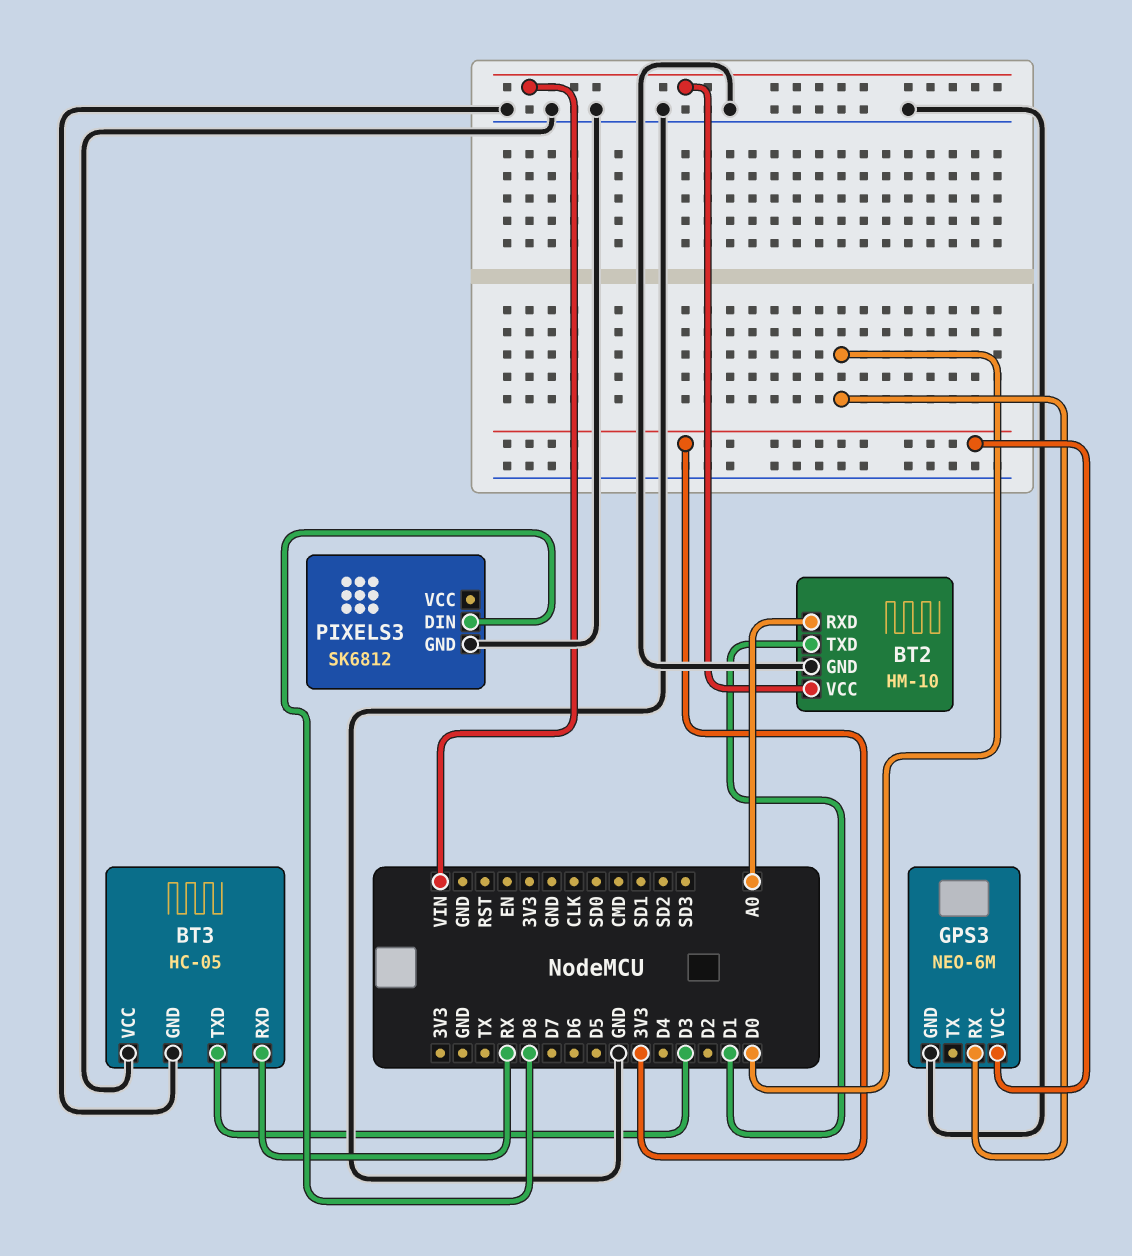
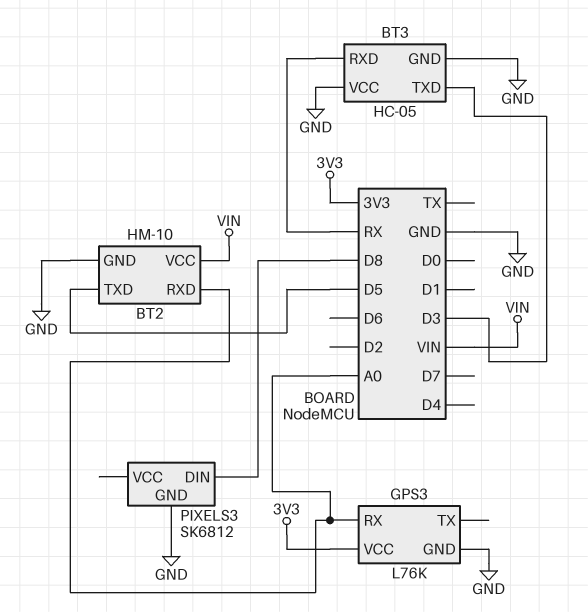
BT2 pin TXD: D1 -> D5
GPS3: NEO-6M -> L76K
GPS3 pin RX: D0 -> A0

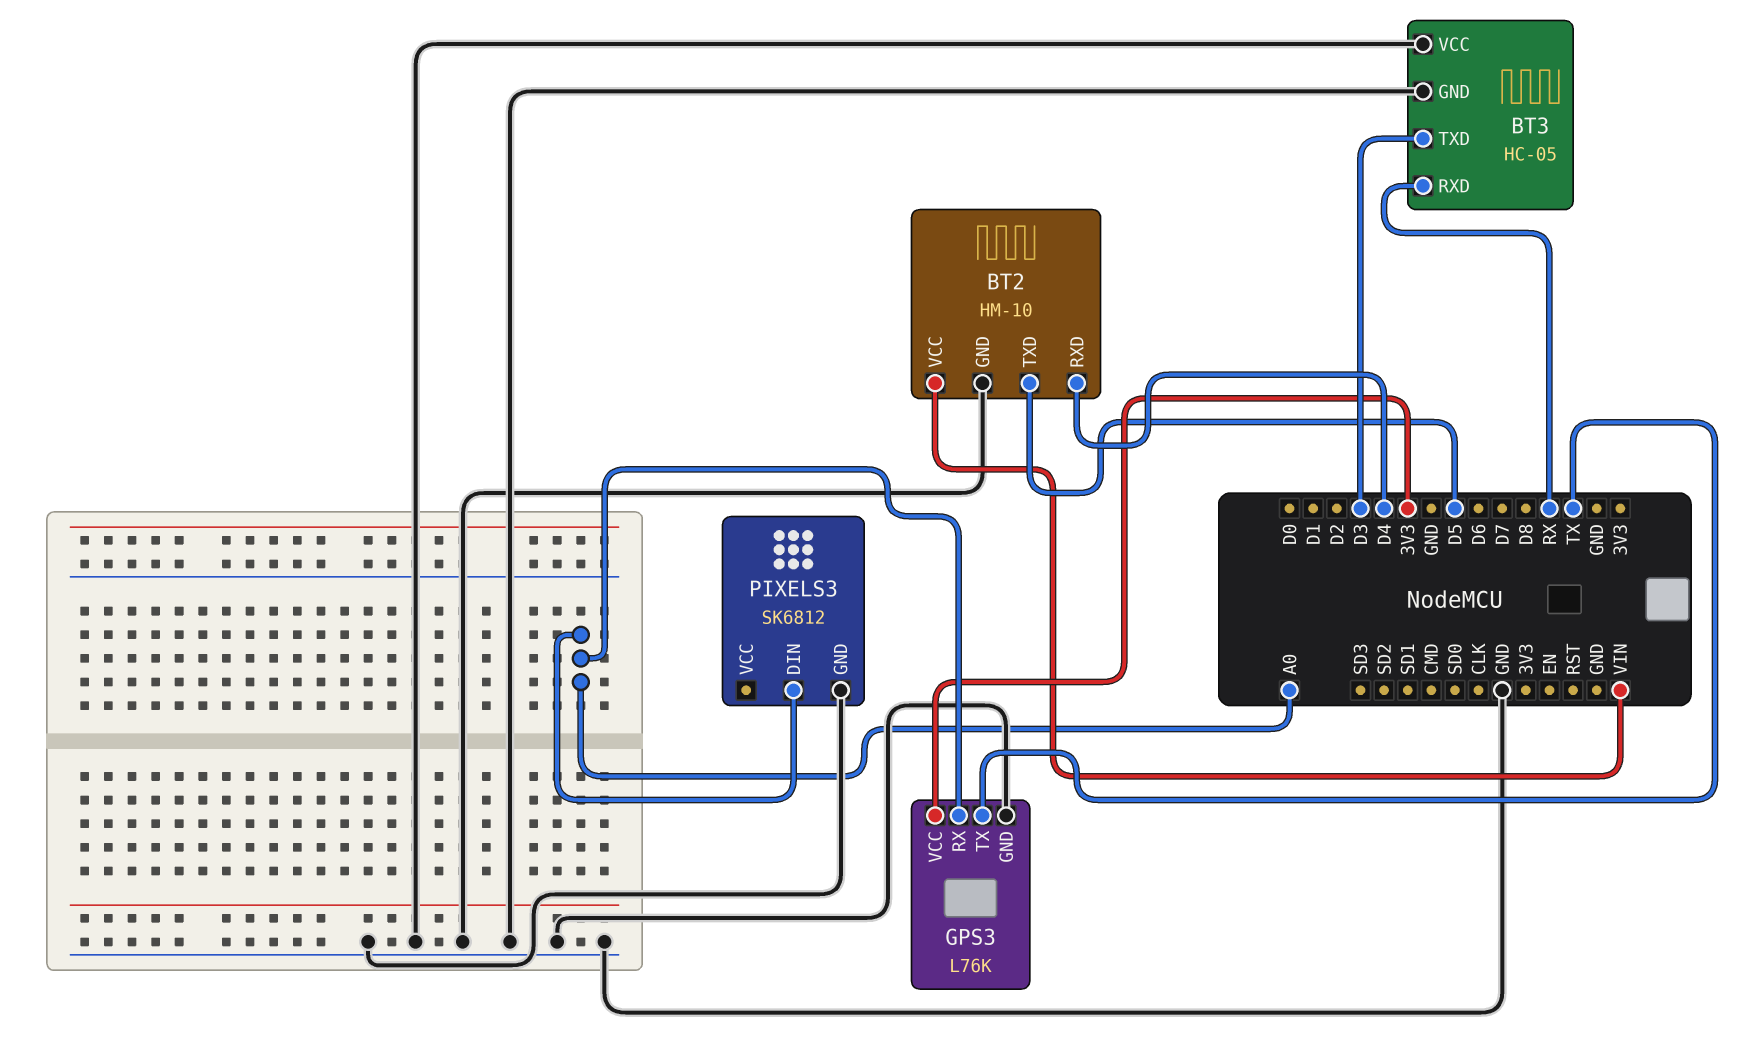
BT2 pin RXD: A0 -> D4
GPS3 pin TX: none -> TX
PIXELS3 pin DIN: D8 -> A0

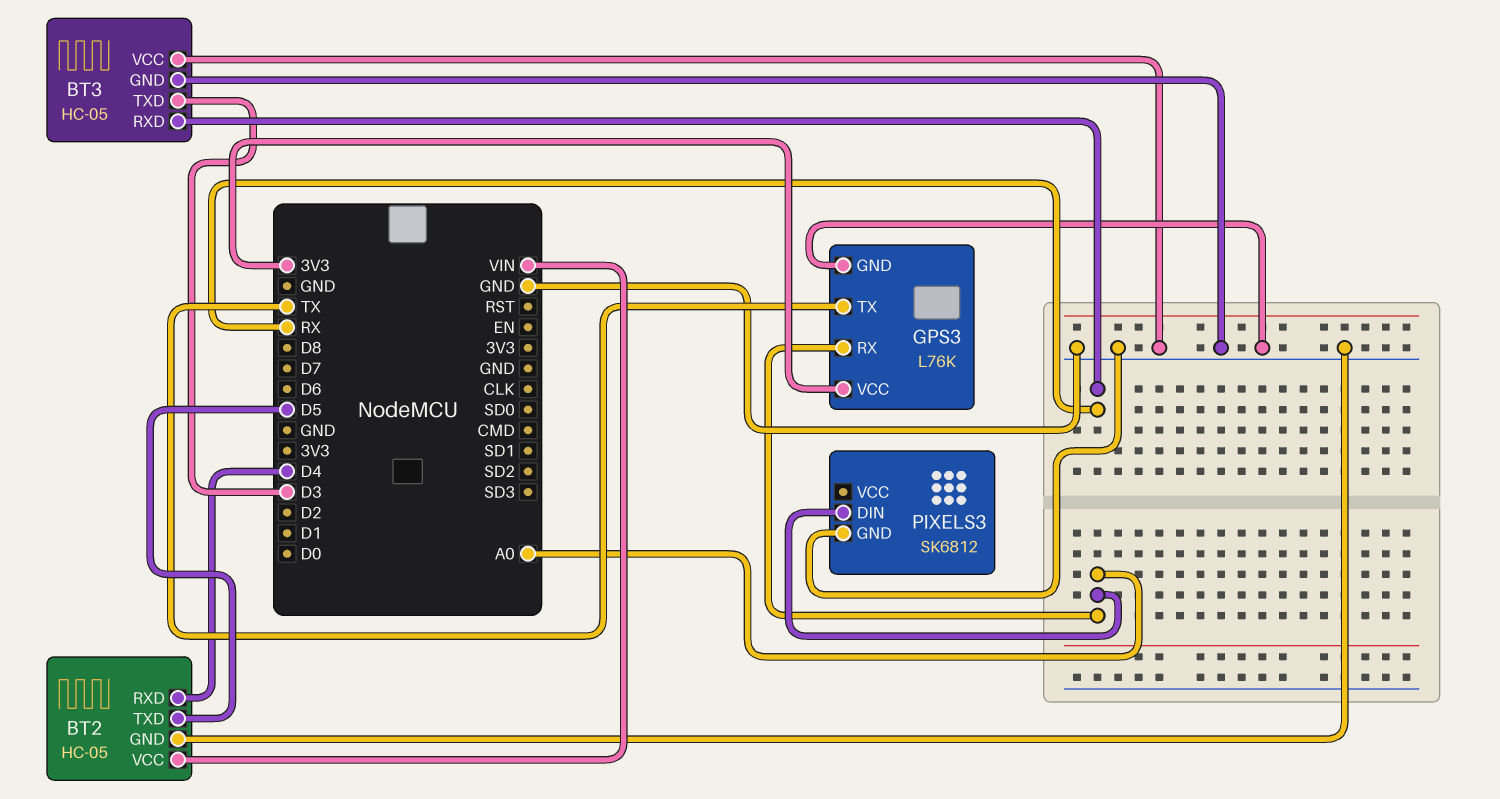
BT2: HM-10 -> HC-05

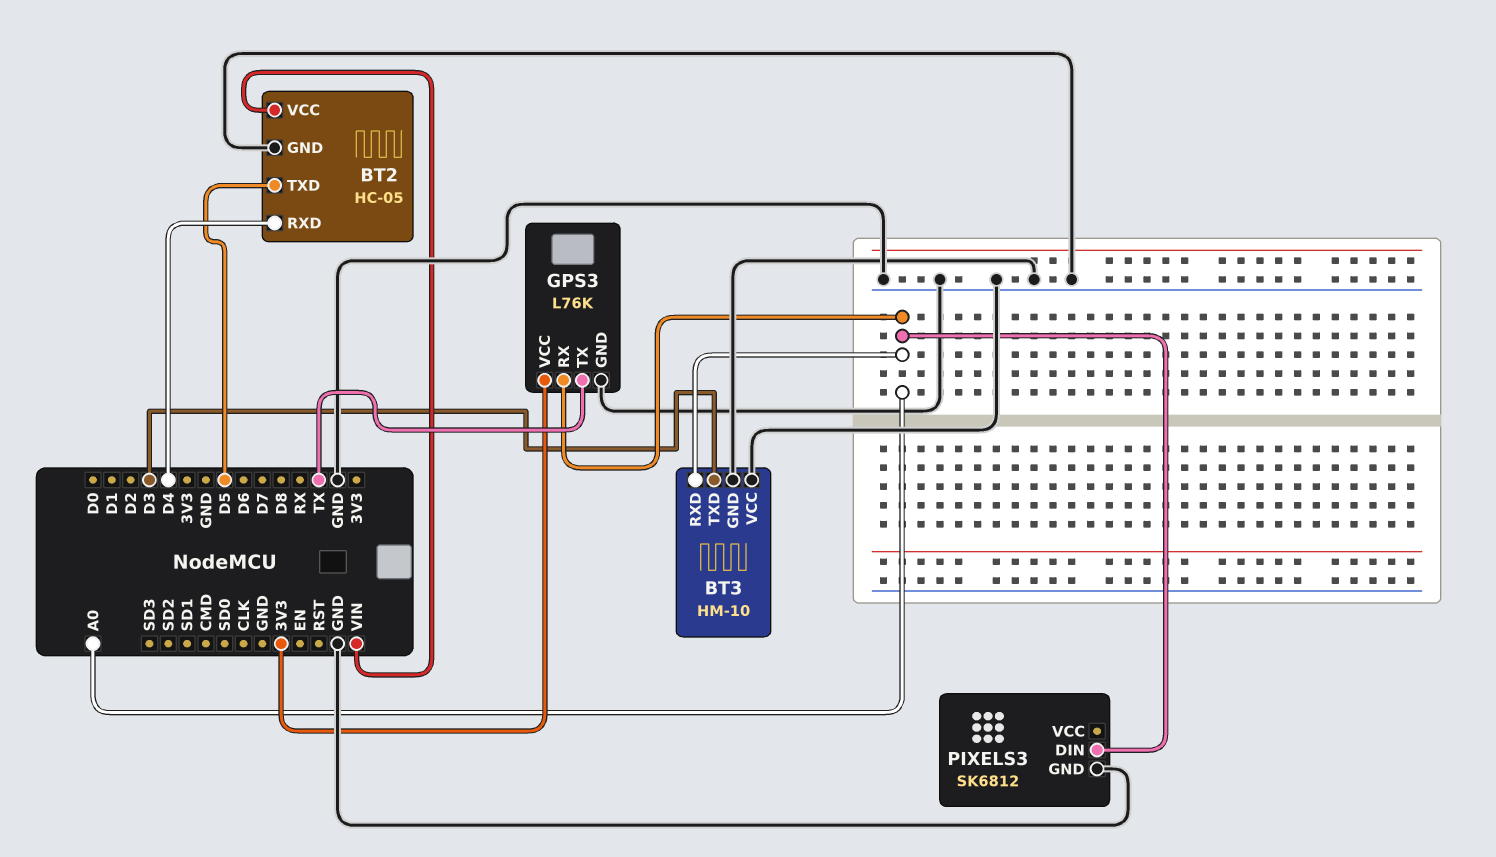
BT3: HC-05 -> HM-10
BT3 pin RXD: RX -> A0

